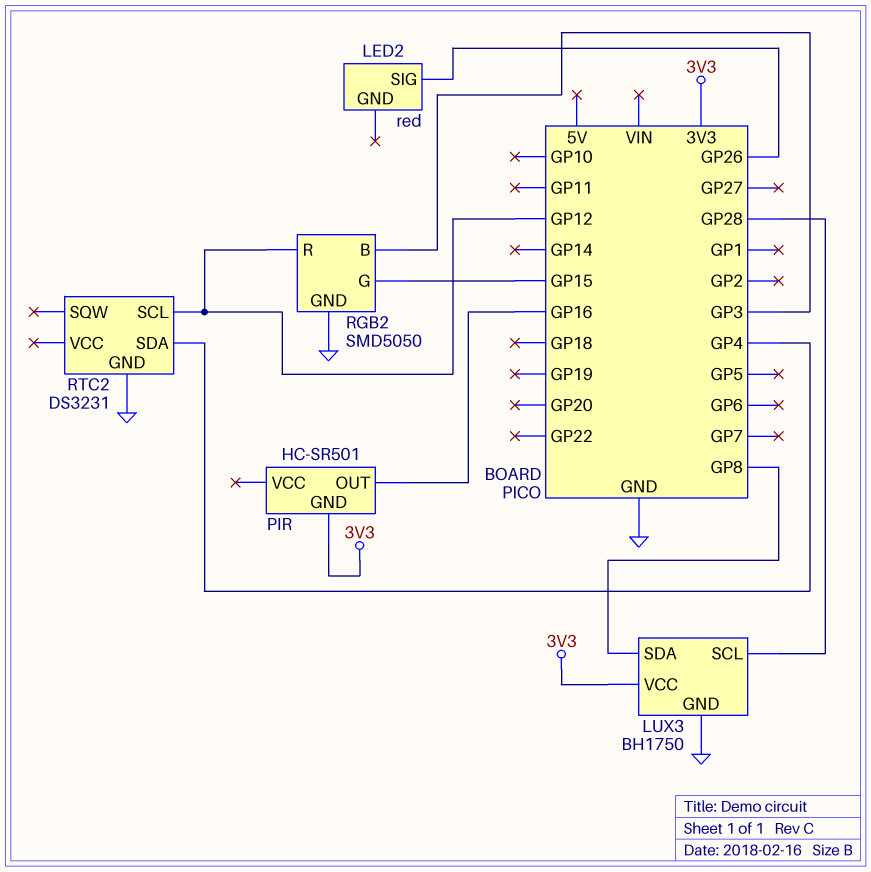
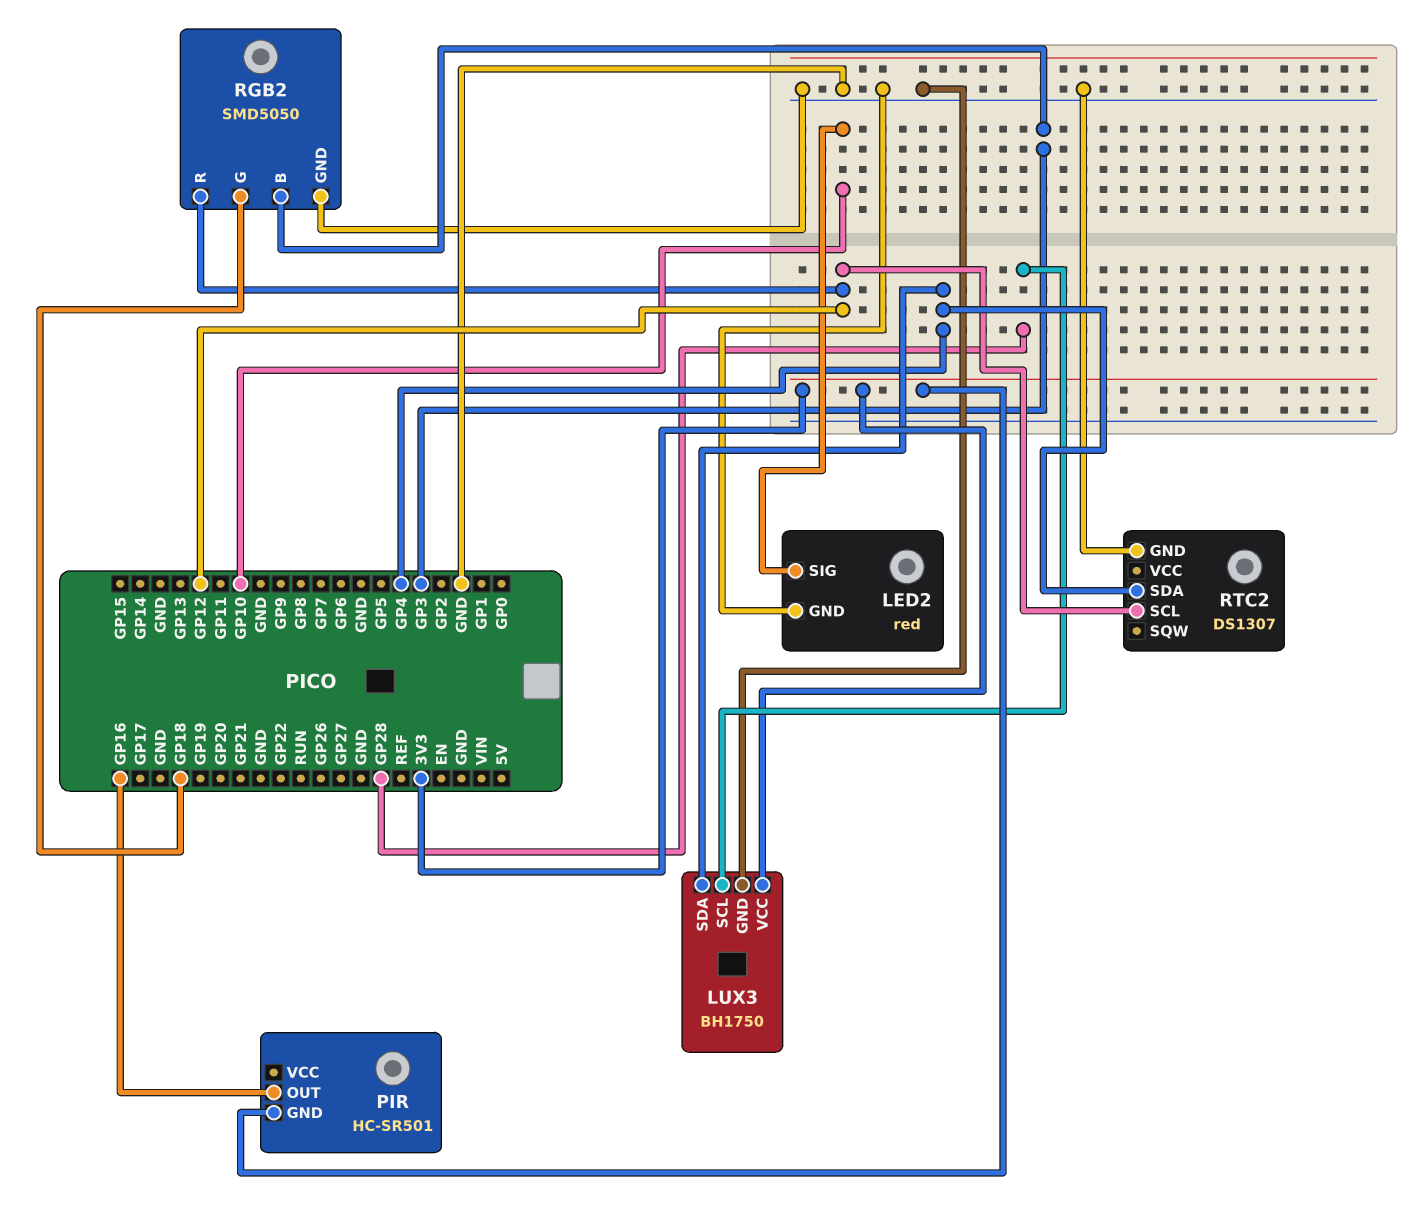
LED2 pin GND: none -> GND
LED2 pin SIG: GP26 -> GP10
LUX3 pin SDA: GP8 -> GP4
RGB2 pin G: GP15 -> GP18
RTC2: DS3231 -> DS1307

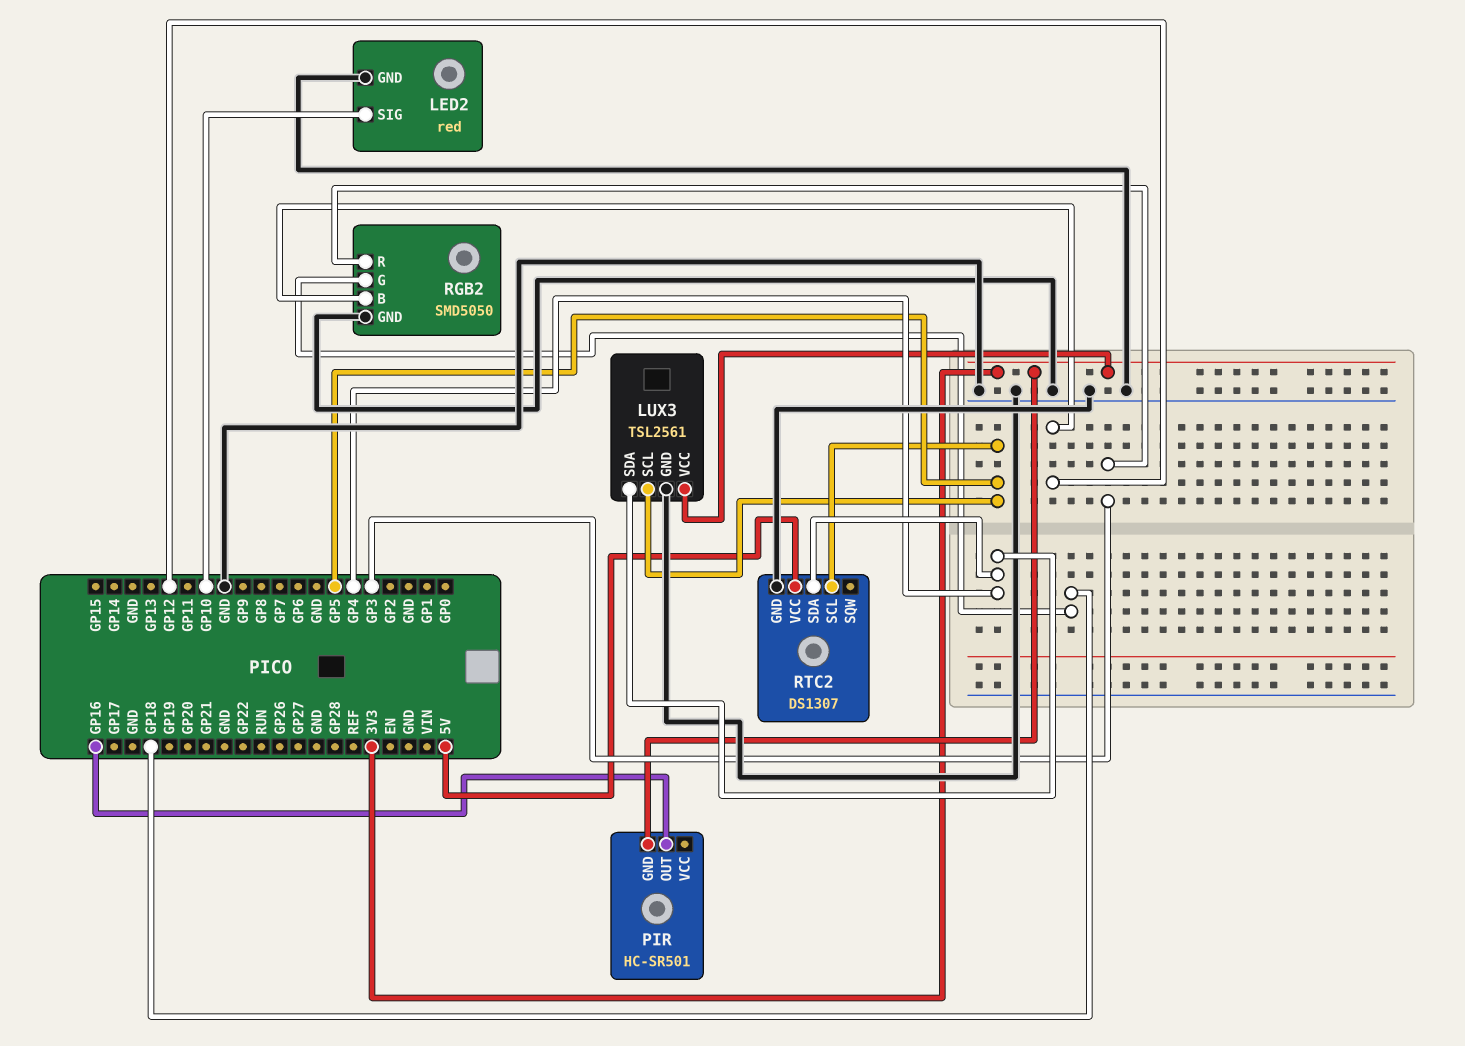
LUX3: BH1750 -> TSL2561
LUX3 pin SCL: GP28 -> GP5
RGB2 pin B: GP3 -> GP12
RGB2 pin R: GP12 -> GP3
RTC2 pin SCL: GP12 -> GP5
RTC2 pin VCC: none -> 5V

